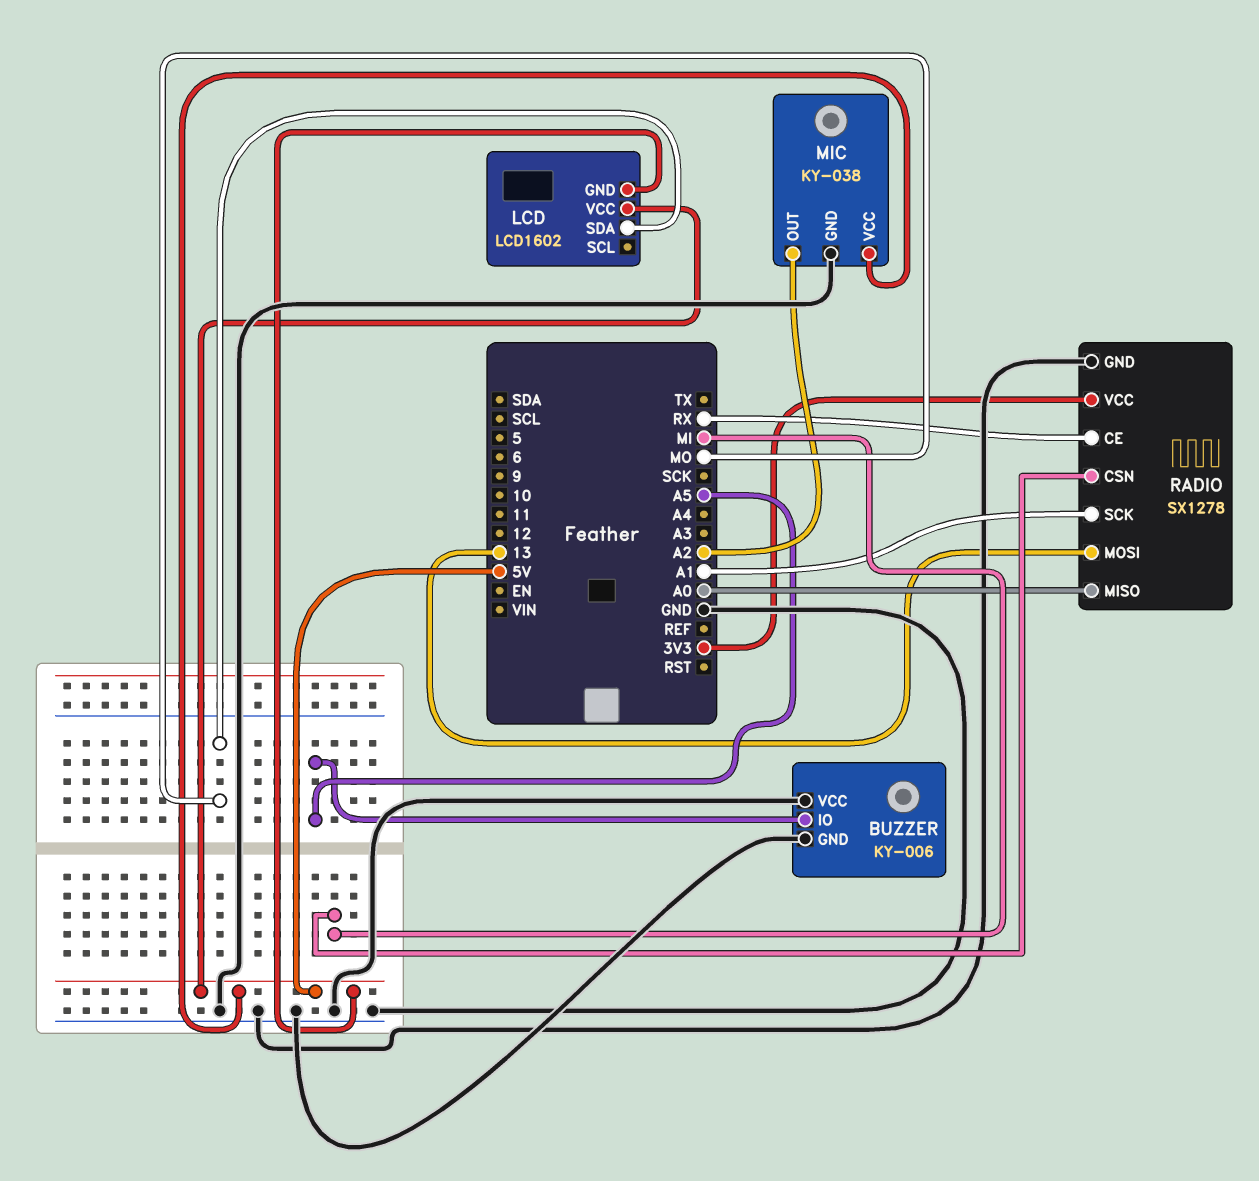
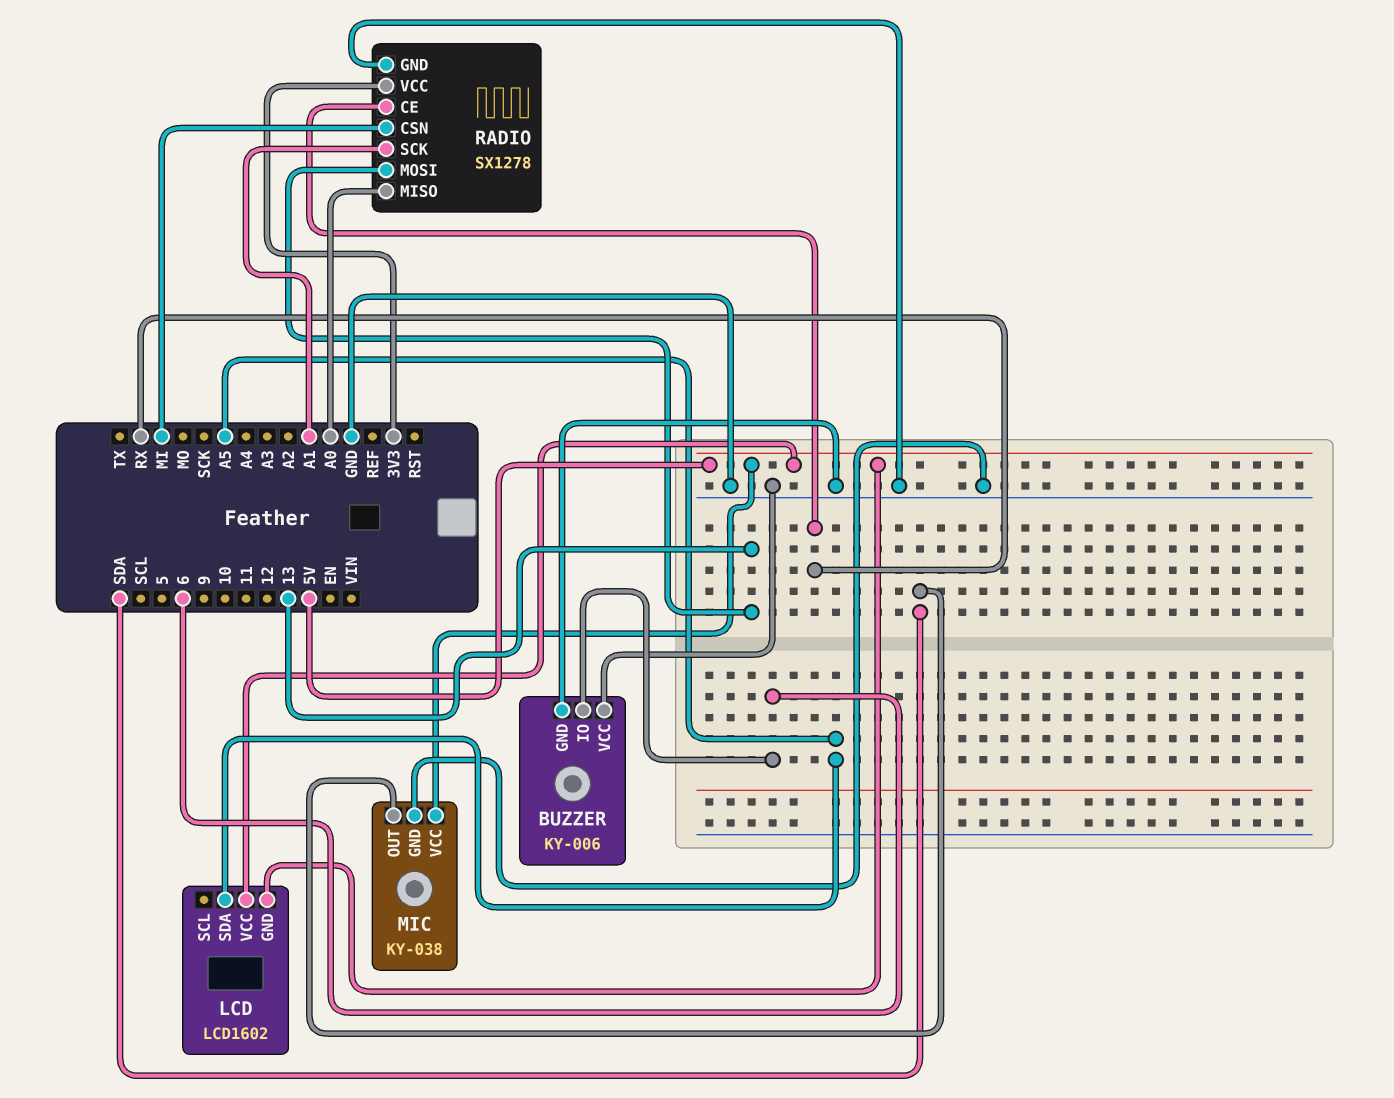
BUZZER pin IO: A5 -> 6
LCD pin SDA: MO -> A5
MIC pin OUT: A2 -> SDA

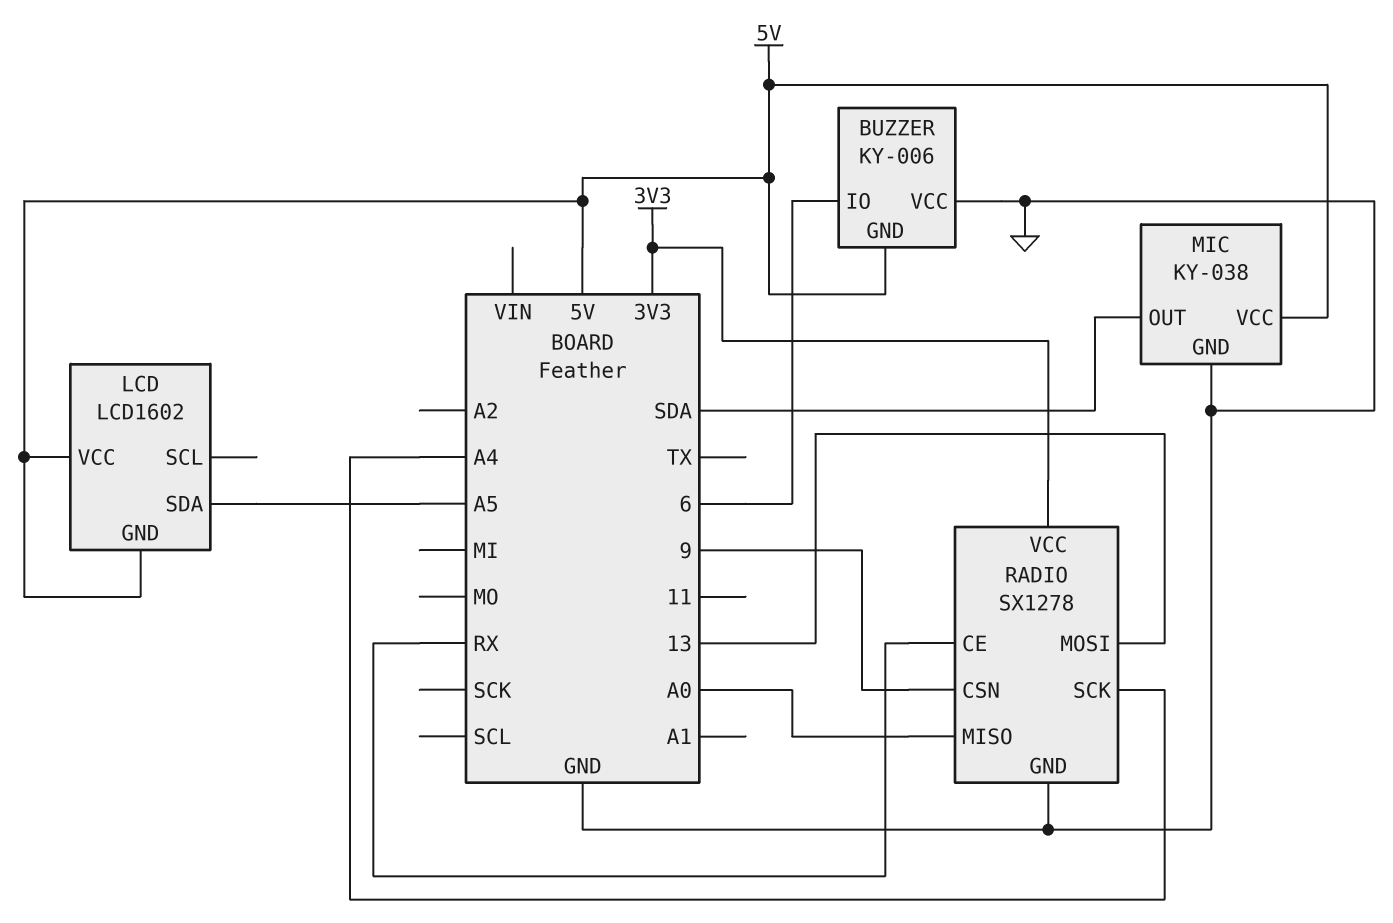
BUZZER pin GND: GND -> 5V
RADIO pin CSN: MI -> 9
RADIO pin SCK: A1 -> A4

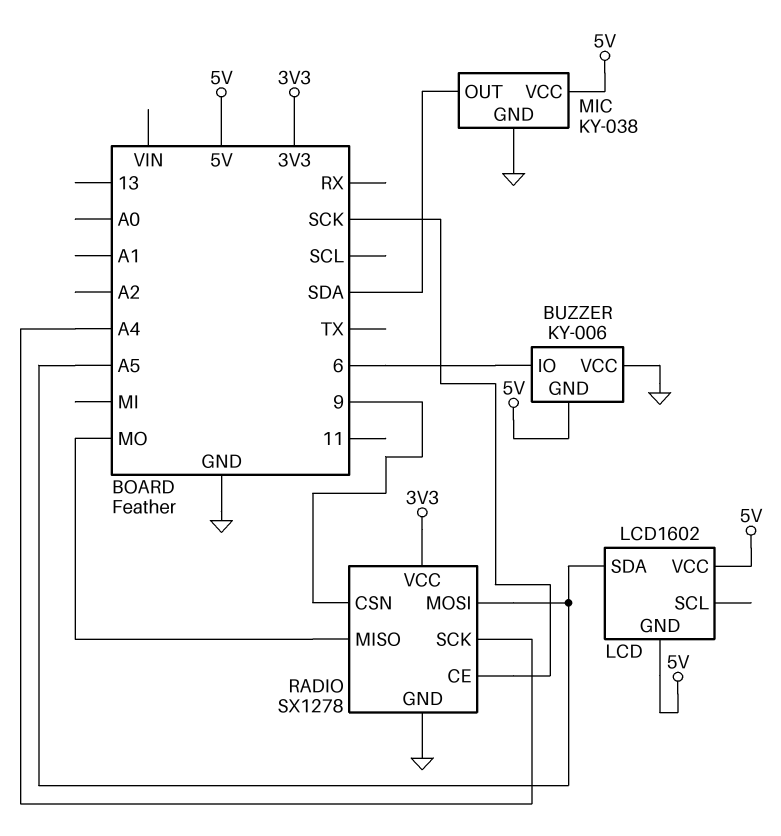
RADIO pin CE: RX -> SCK
RADIO pin MISO: A0 -> MO
RADIO pin MOSI: 13 -> A5

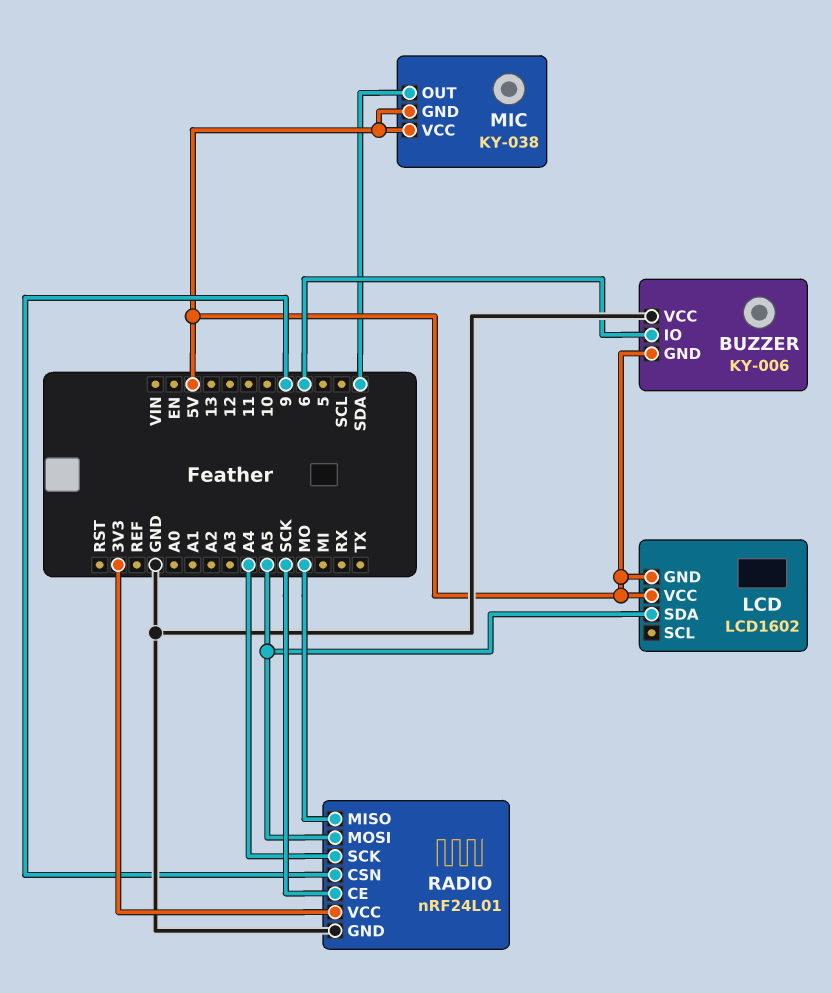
MIC pin GND: GND -> 5V
RADIO: SX1278 -> nRF24L01

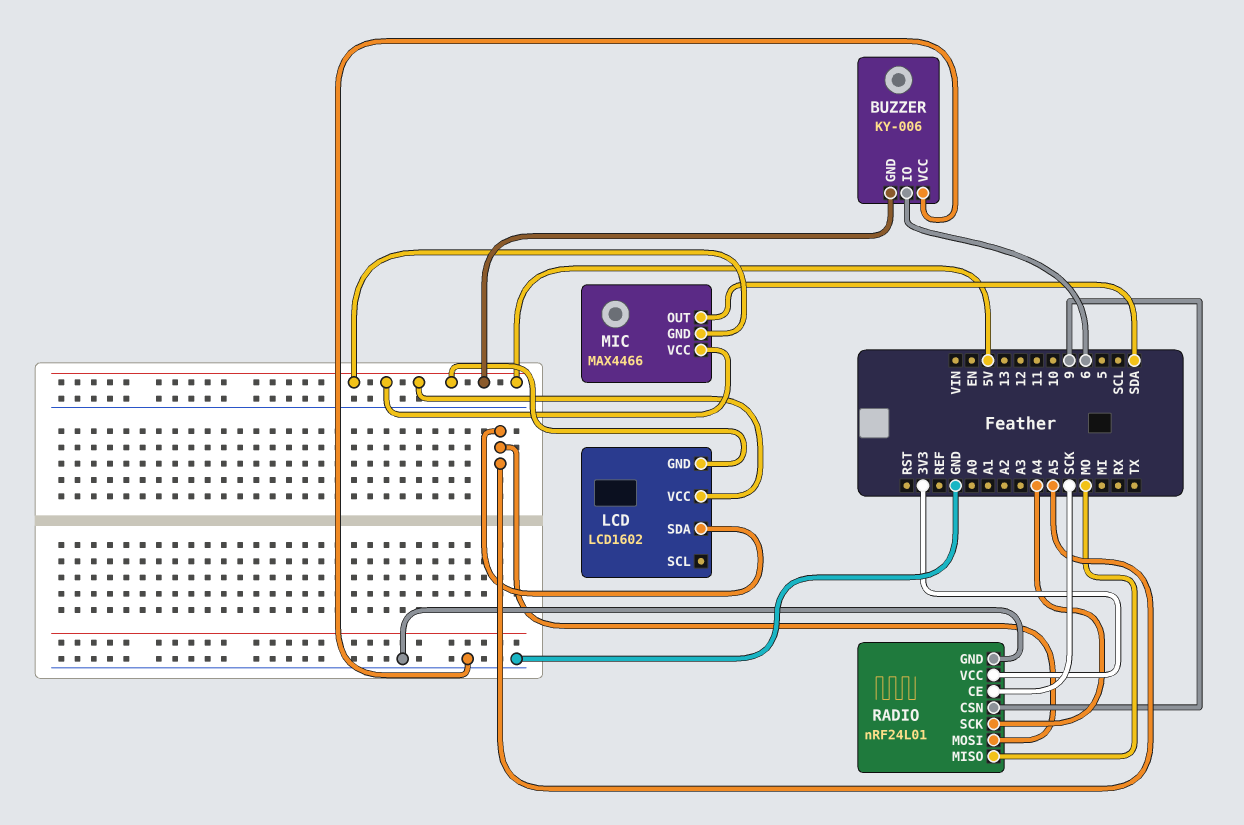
MIC: KY-038 -> MAX4466

